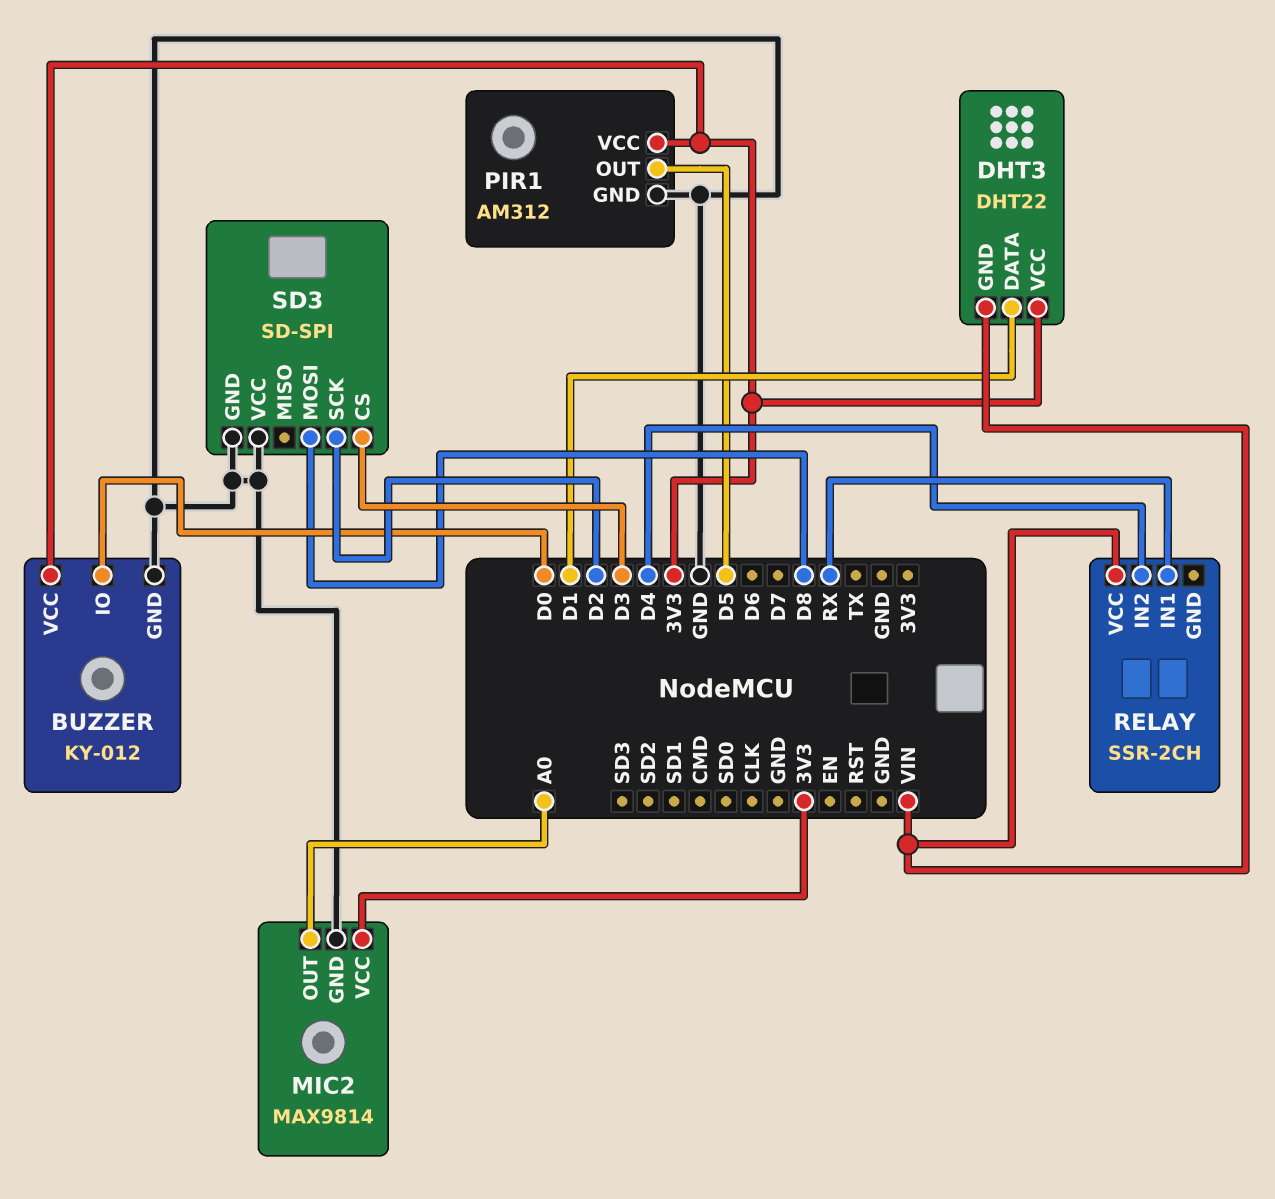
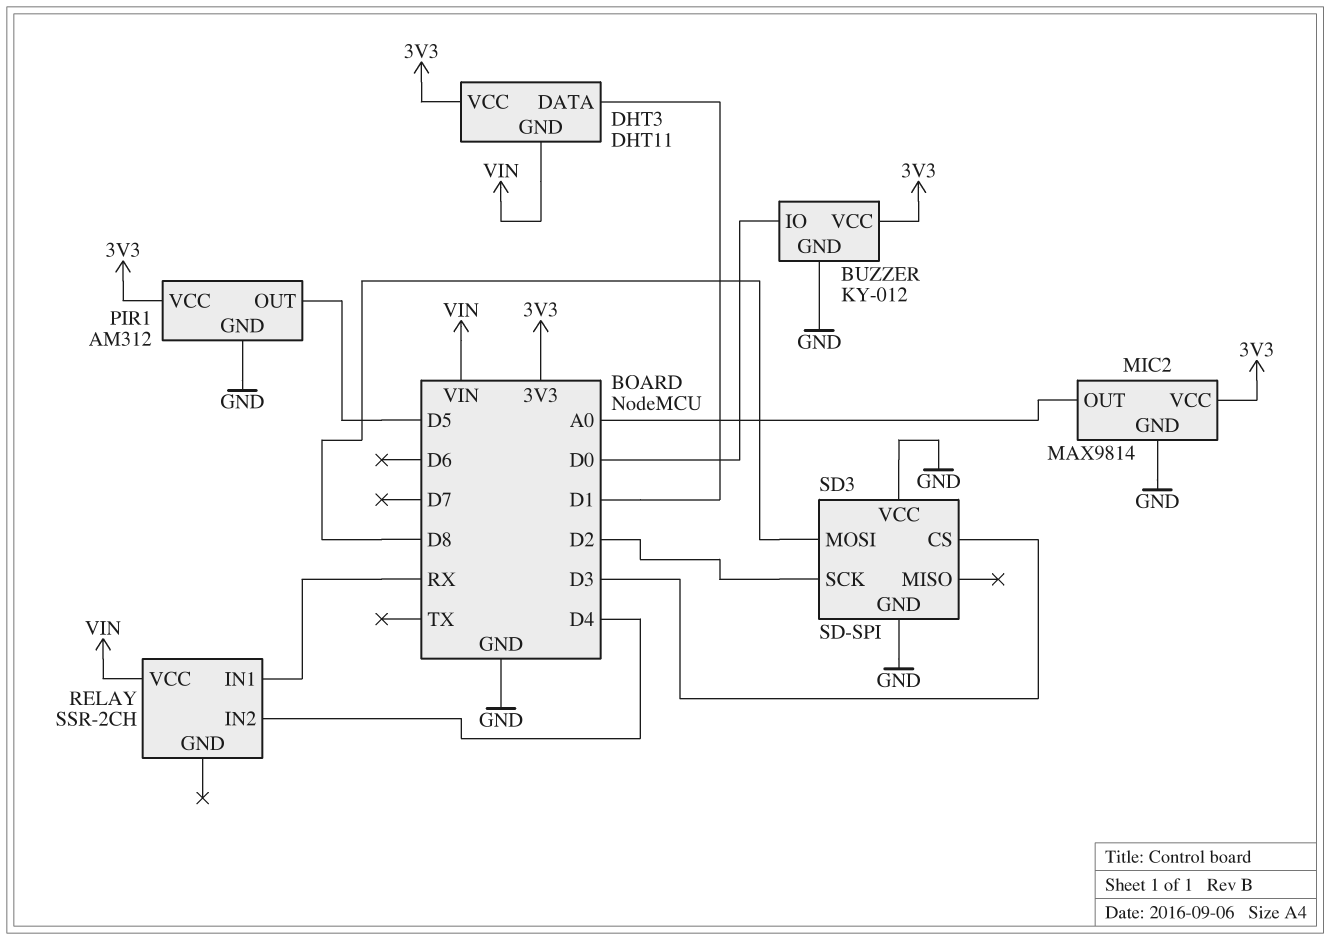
DHT3: DHT22 -> DHT11

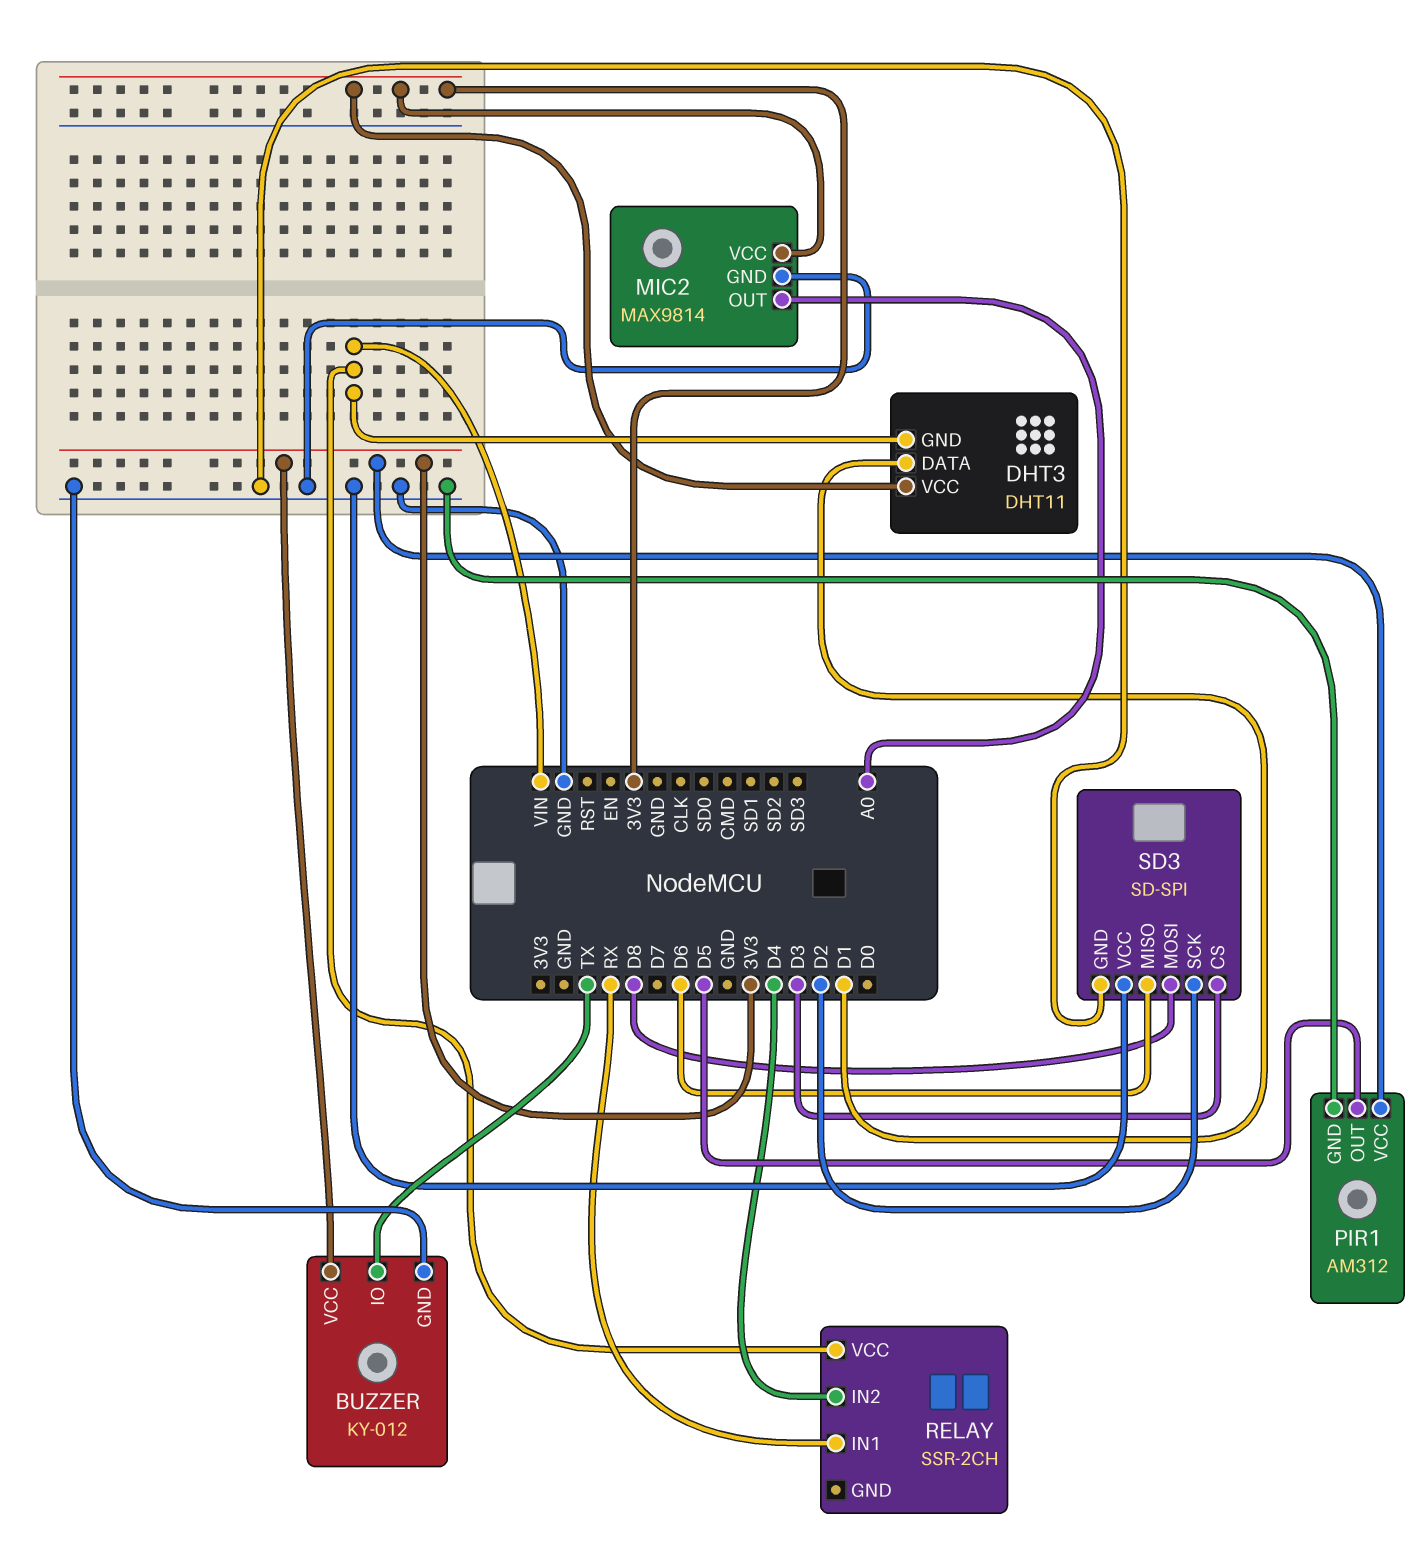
BUZZER pin IO: D0 -> TX
SD3 pin MISO: none -> D6

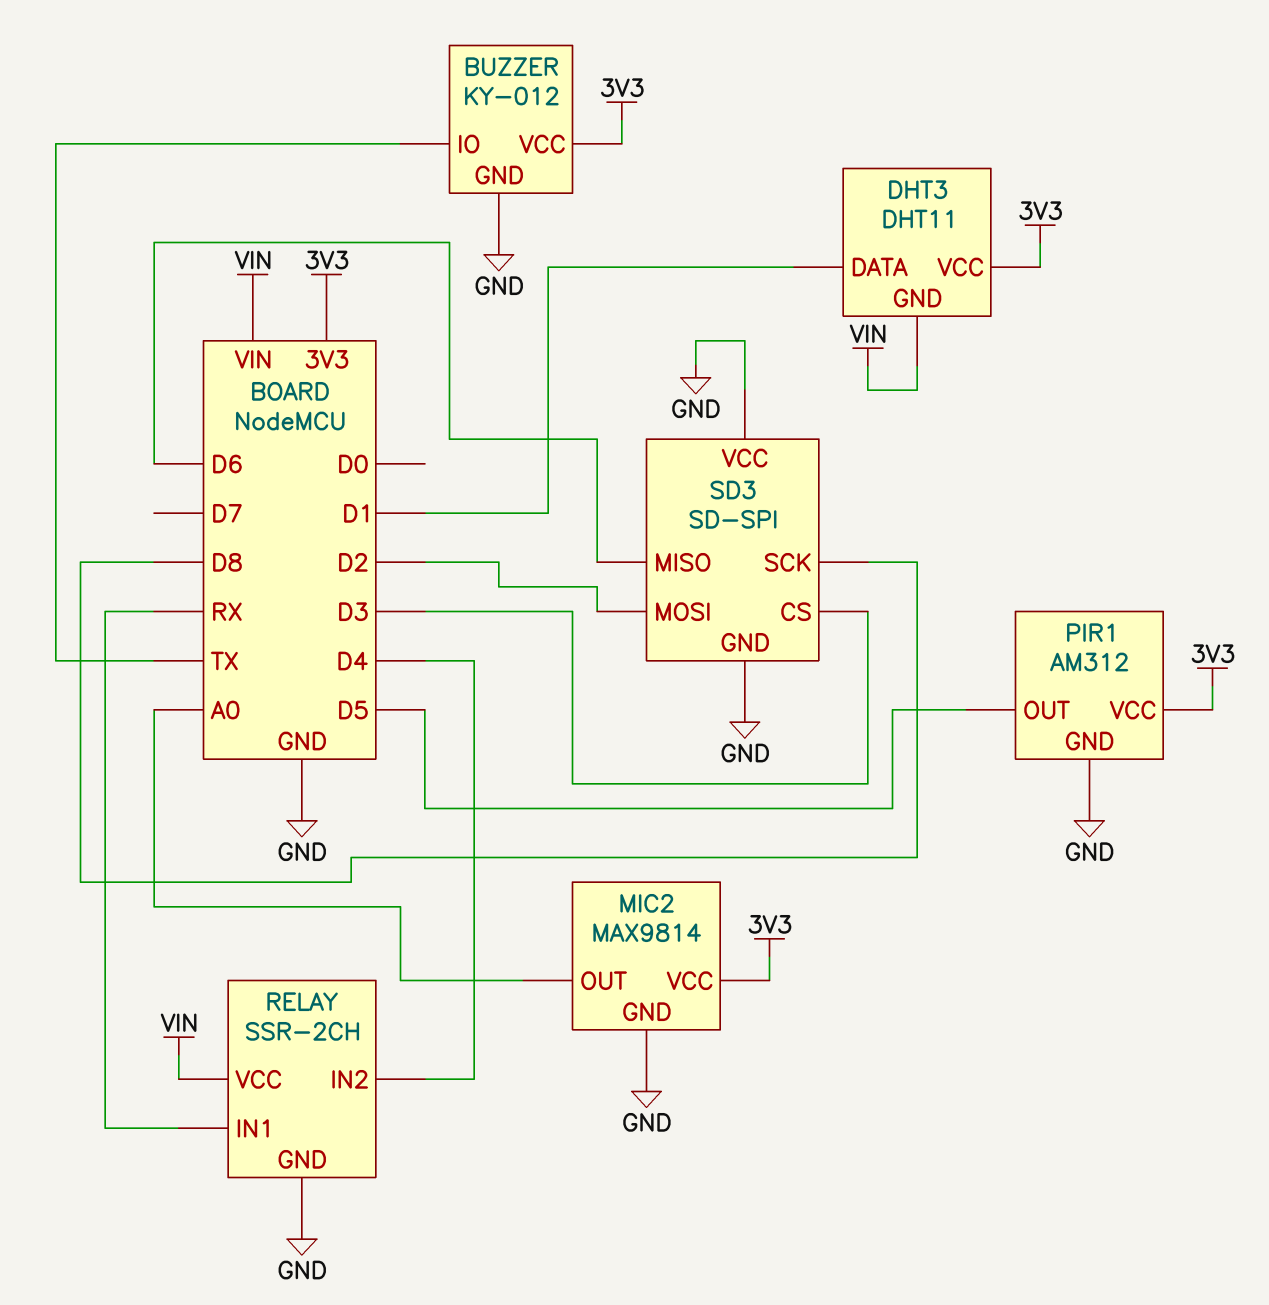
RELAY pin GND: none -> GND
SD3 pin MOSI: D8 -> D2
SD3 pin SCK: D2 -> D8

